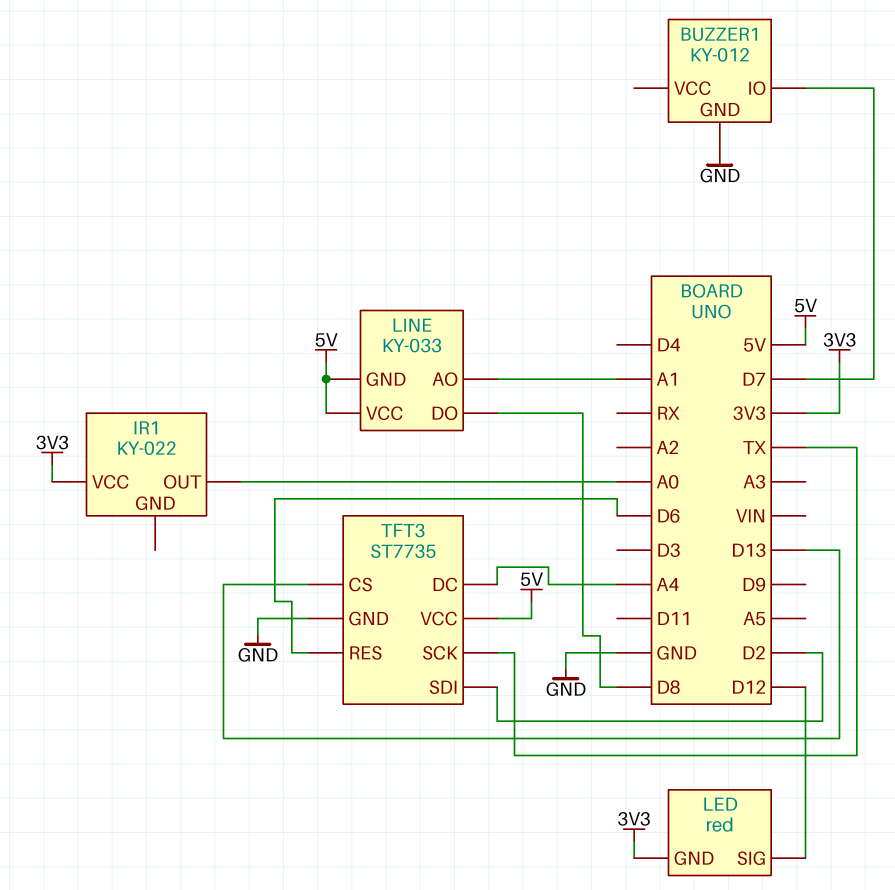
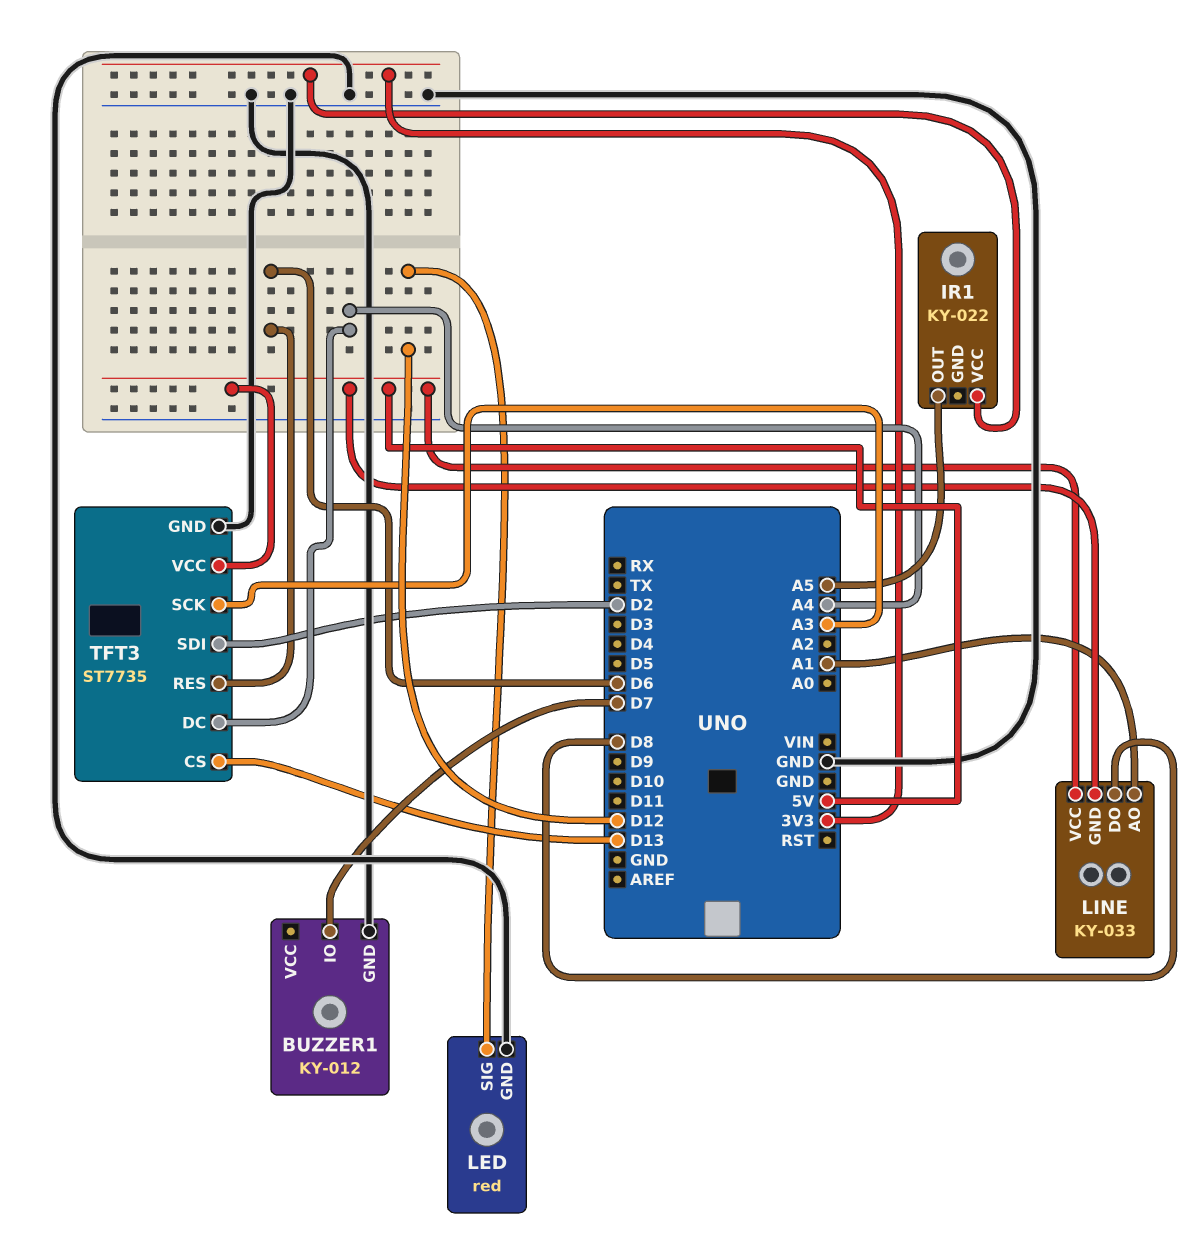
IR1 pin OUT: A0 -> A5
LED pin GND: 3V3 -> GND
TFT3 pin SCK: TX -> A3

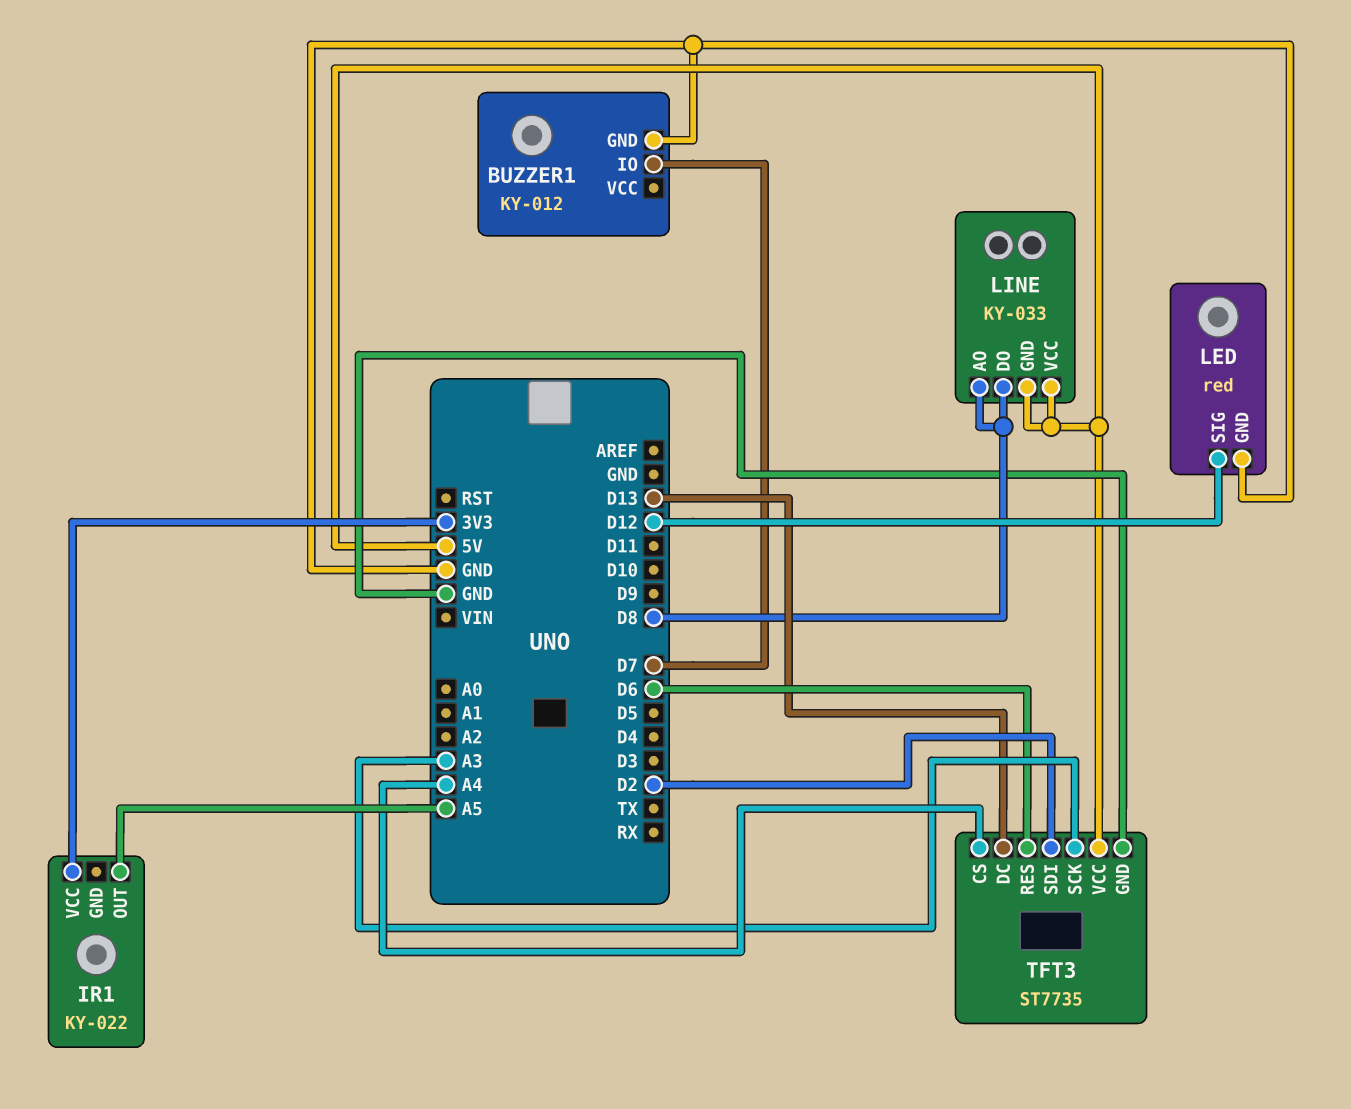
LINE pin AO: A1 -> D8
TFT3 pin CS: D13 -> A4
TFT3 pin DC: A4 -> D13

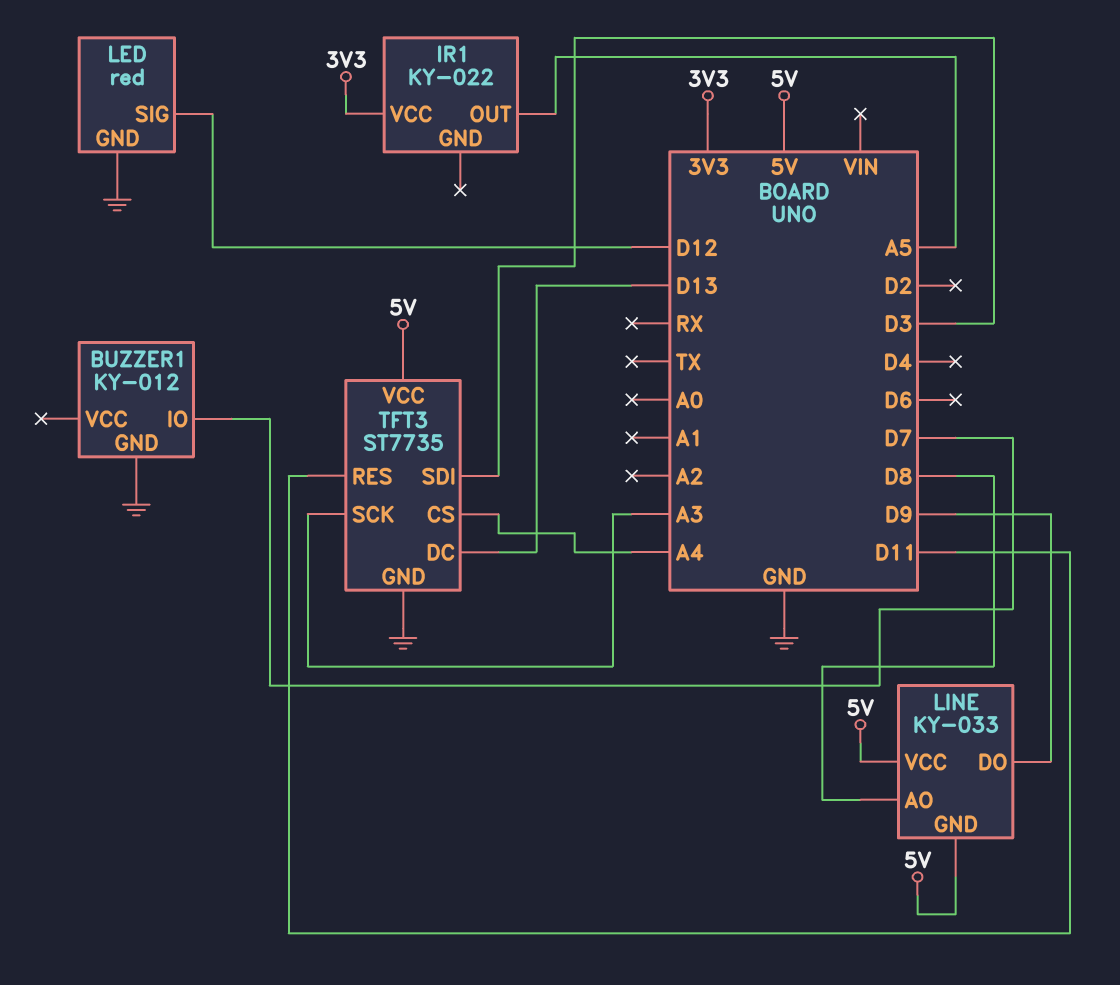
LINE pin DO: D8 -> D9
TFT3 pin RES: D6 -> D11
TFT3 pin SDI: D2 -> D3

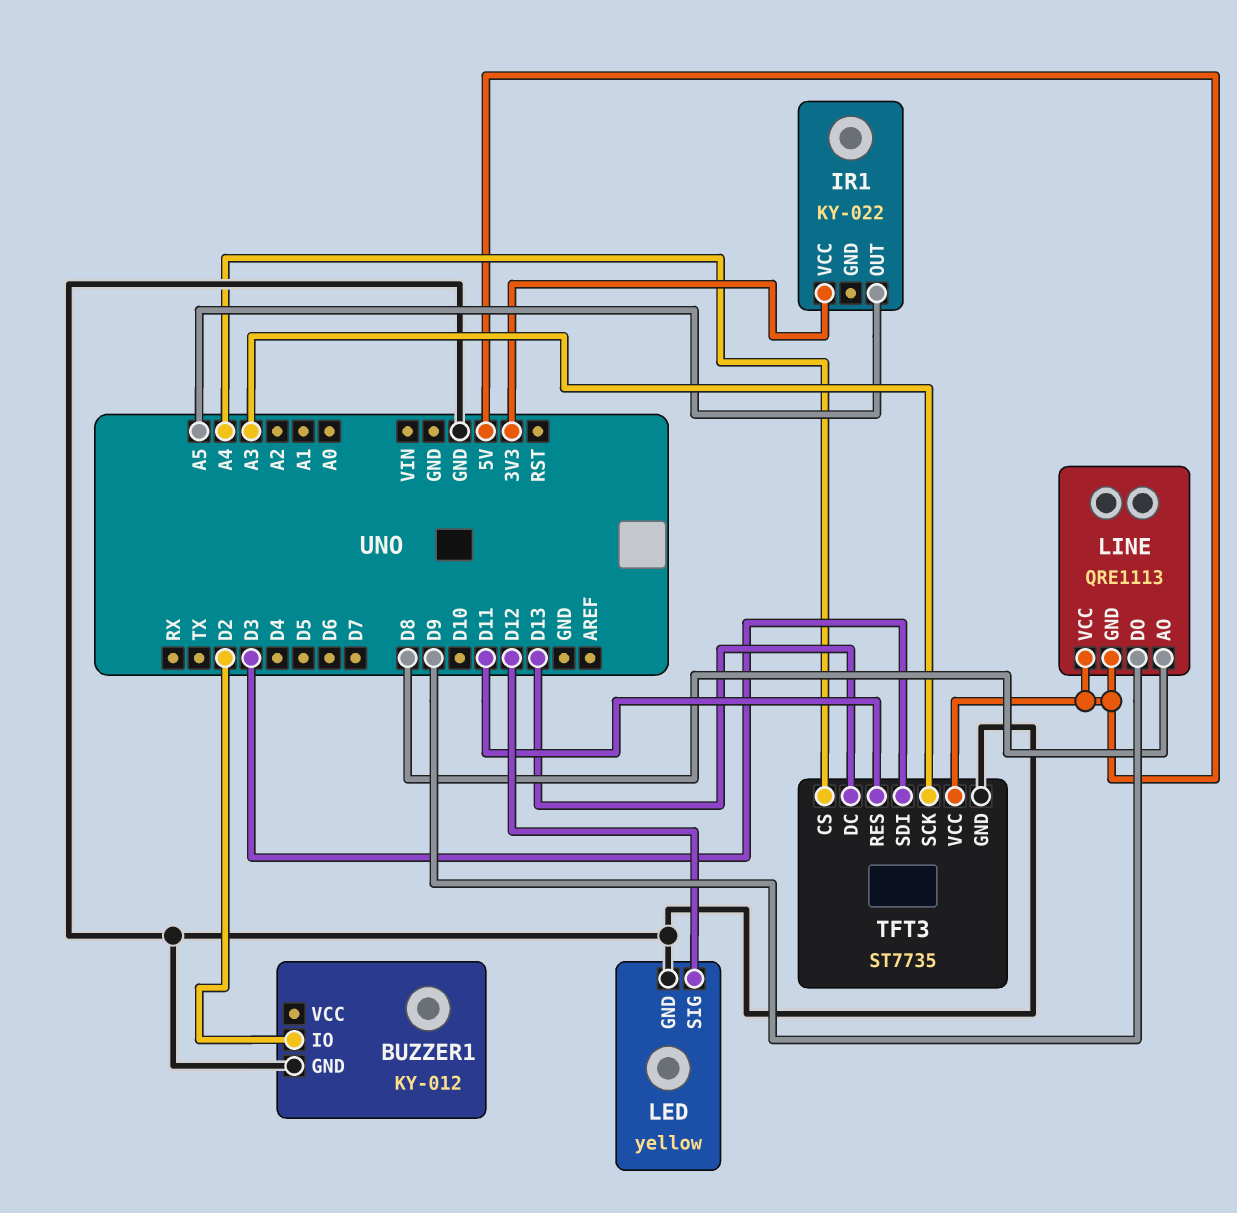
BUZZER1 pin IO: D7 -> D2
LED: red -> yellow
LINE: KY-033 -> QRE1113

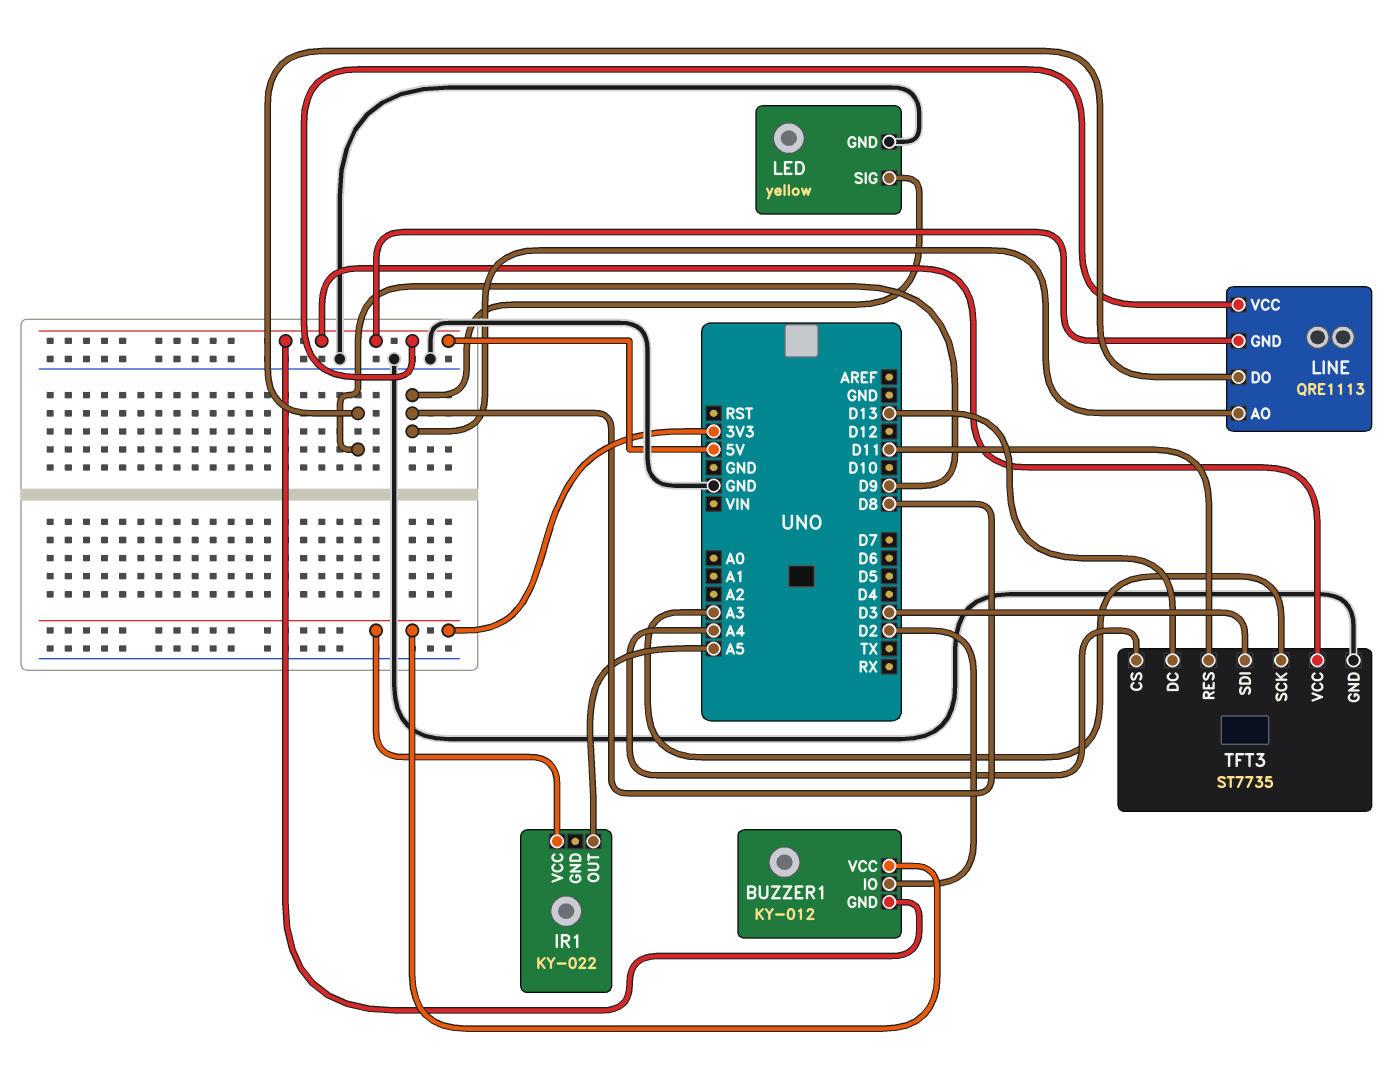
BUZZER1 pin GND: GND -> 5V
BUZZER1 pin VCC: none -> 3V3
LED pin SIG: D12 -> D8

